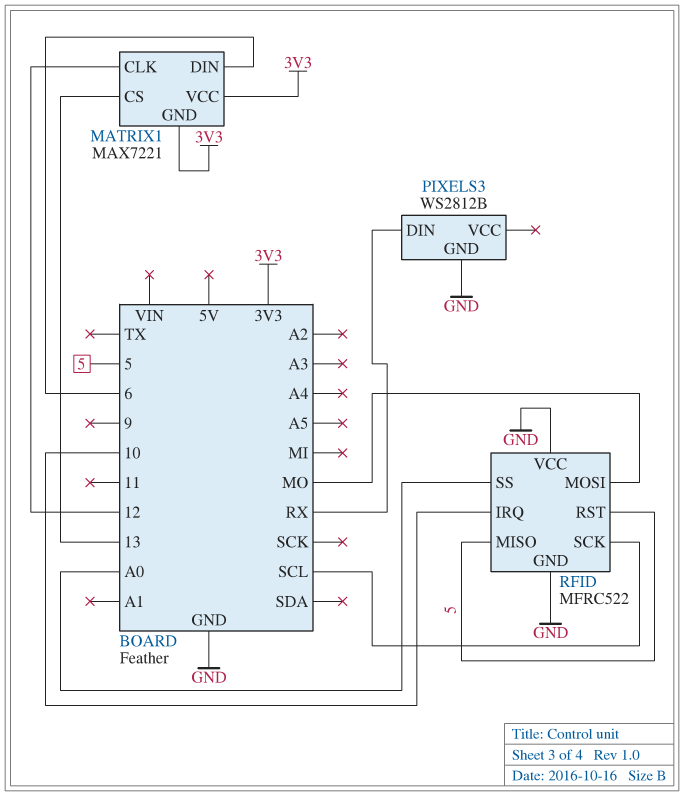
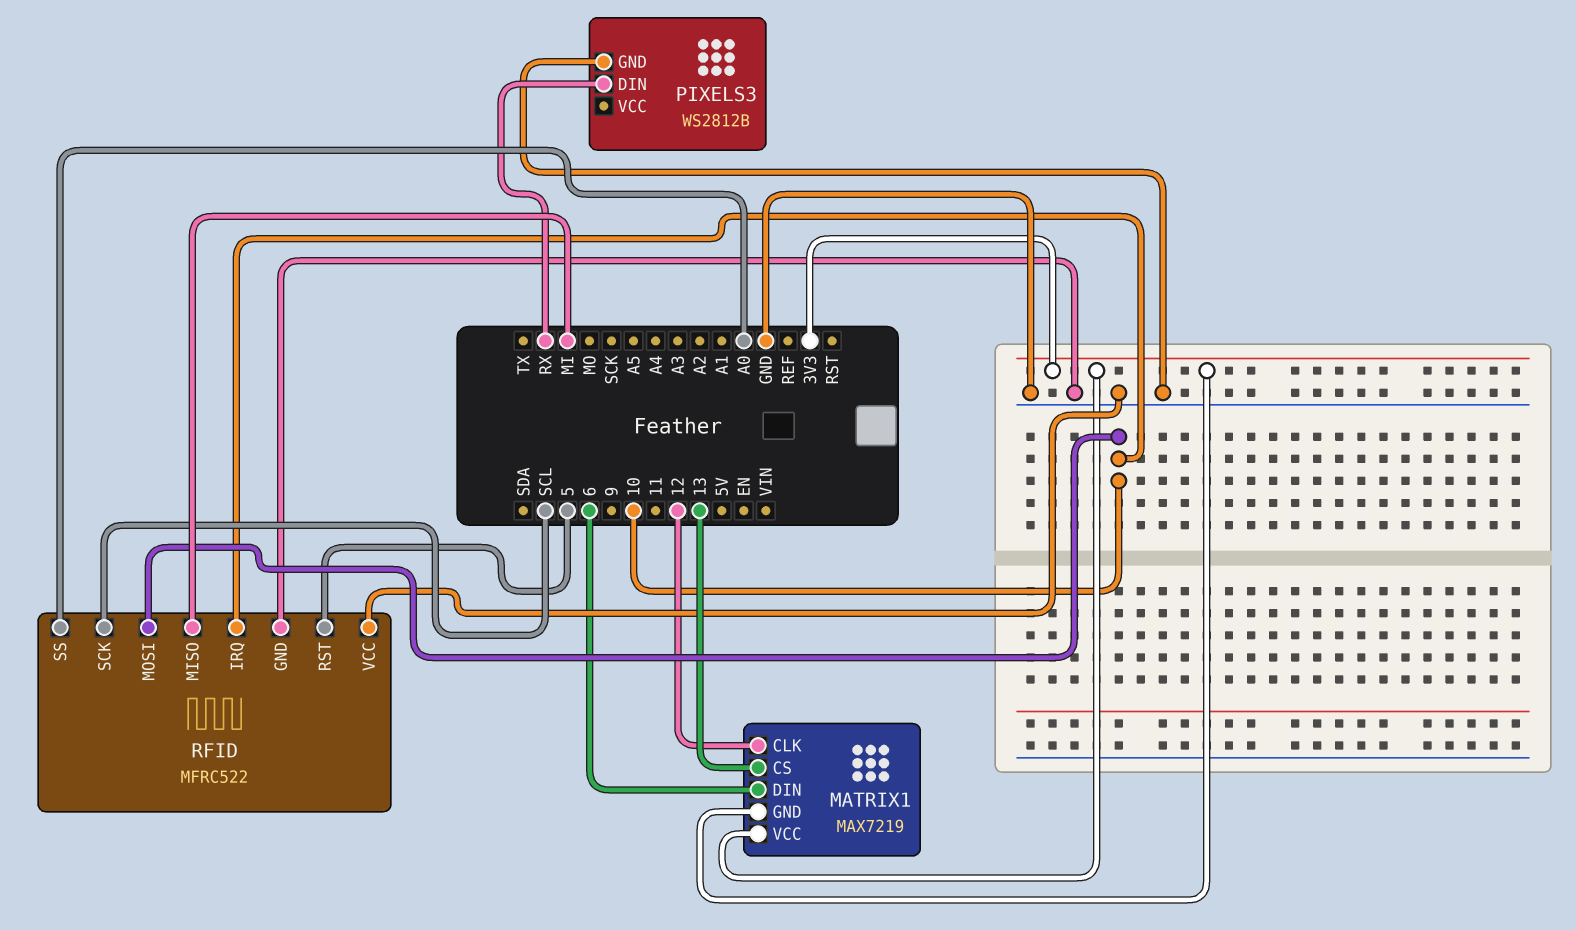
MATRIX1: MAX7221 -> MAX7219
RFID pin MISO: 5 -> MI
RFID pin MOSI: MO -> 10

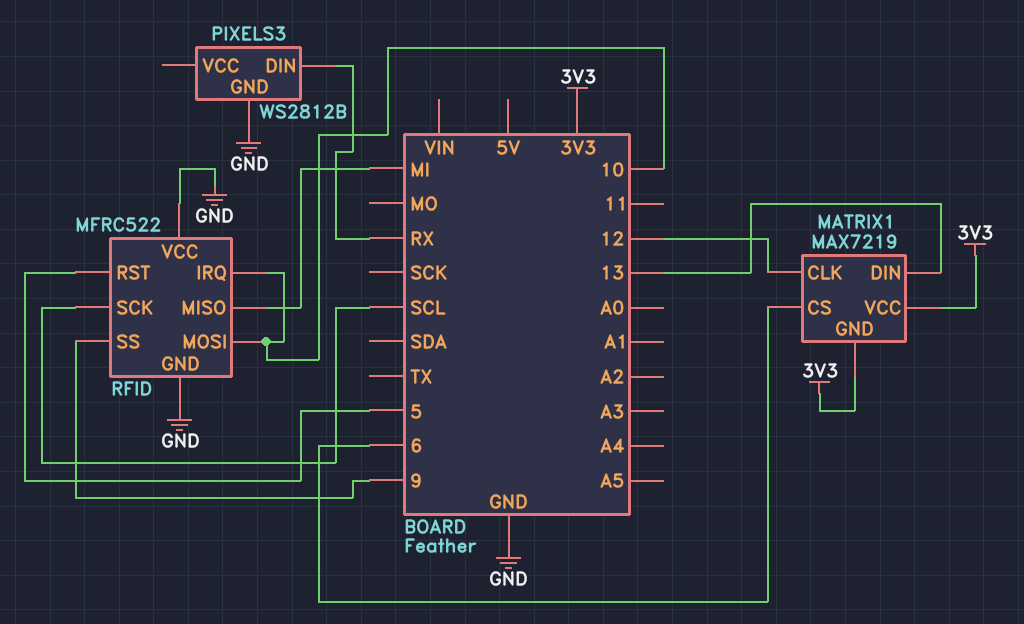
MATRIX1 pin CS: 13 -> 6
MATRIX1 pin DIN: 6 -> 13
RFID pin SS: A0 -> 9

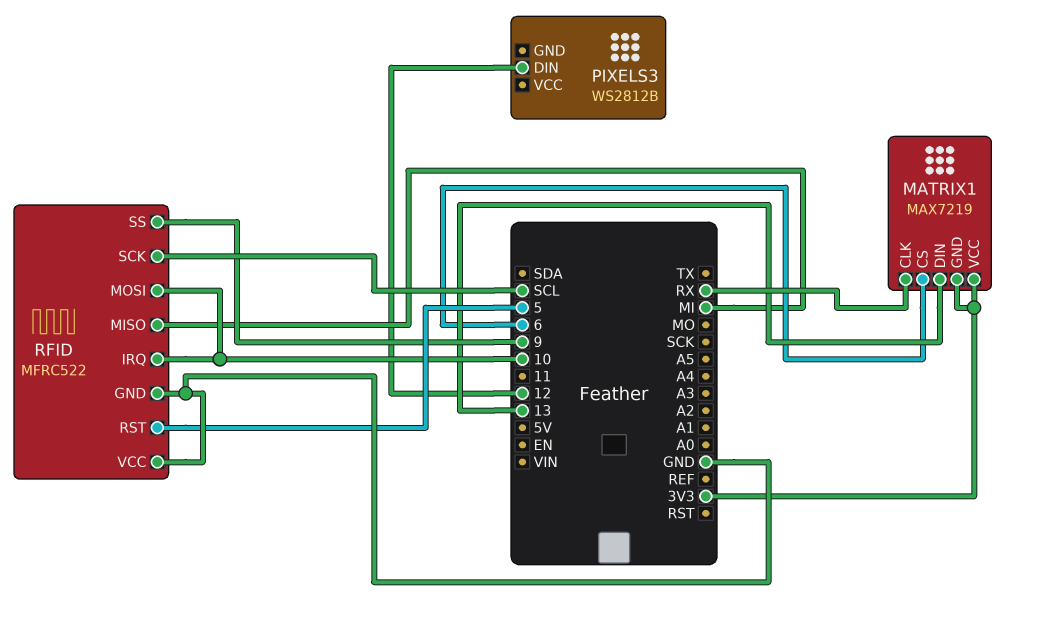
MATRIX1 pin CLK: 12 -> RX
PIXELS3 pin DIN: RX -> 12
PIXELS3 pin GND: GND -> none

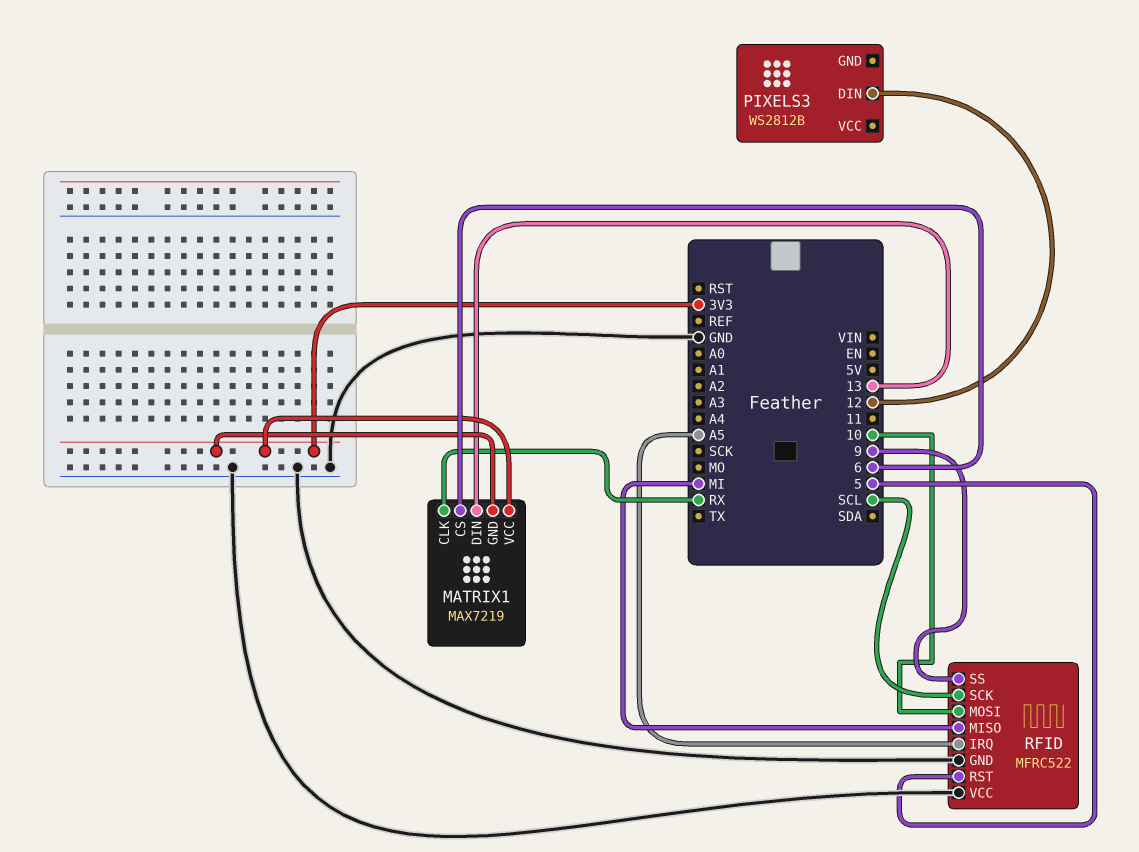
RFID pin IRQ: 10 -> A5

